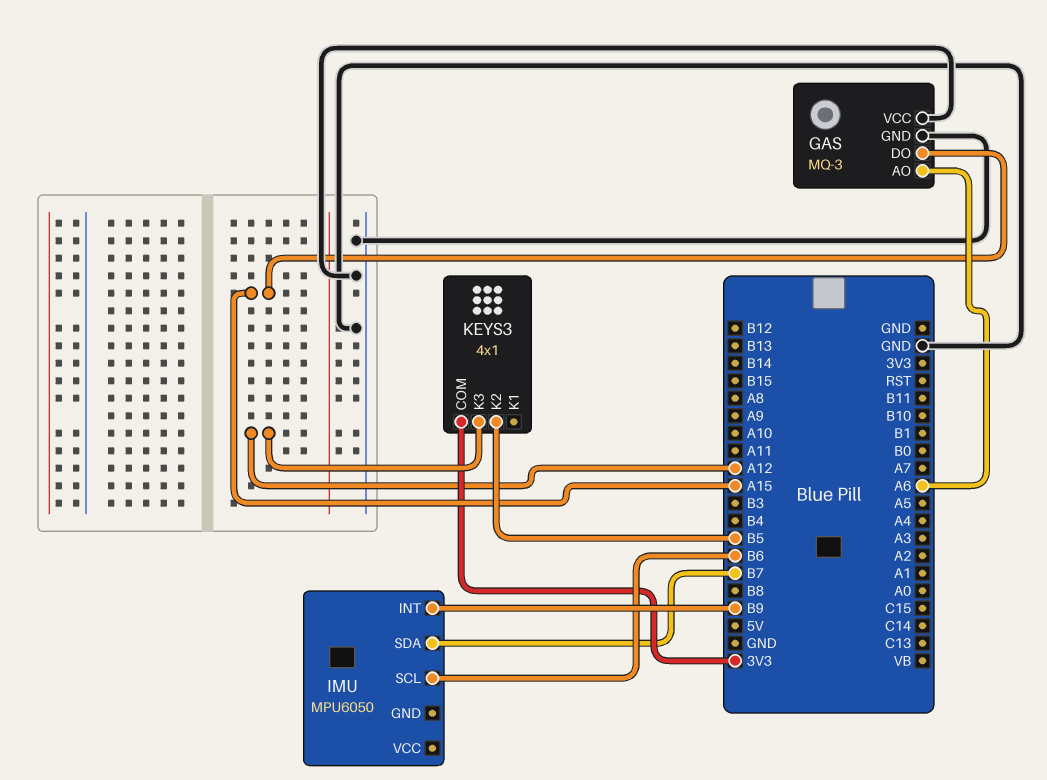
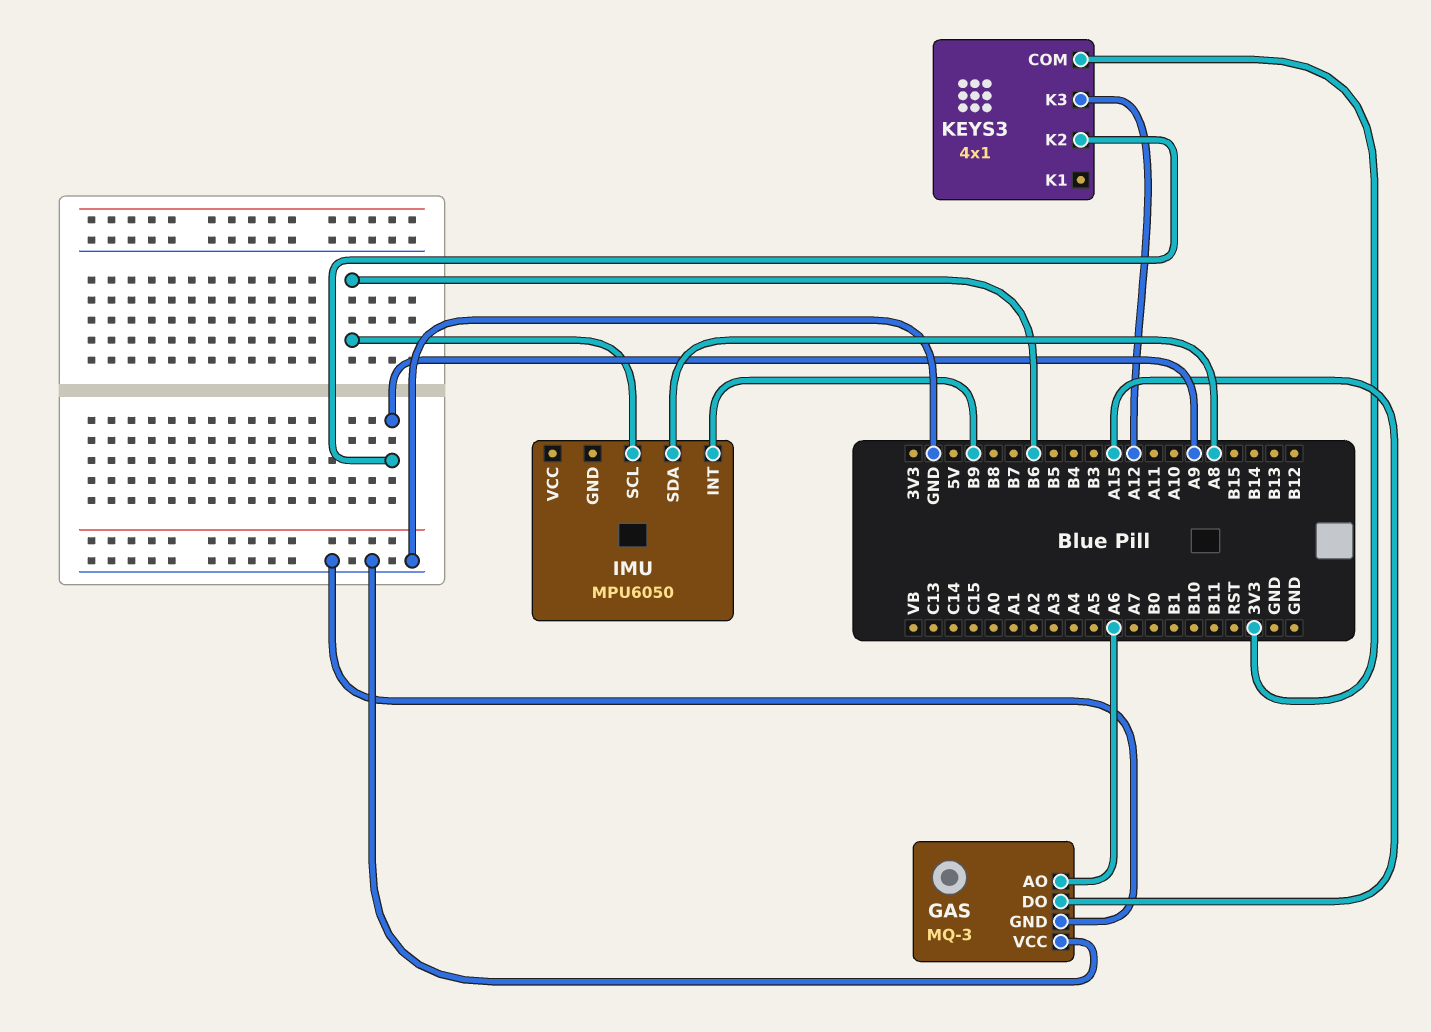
IMU pin SDA: B7 -> A8
KEYS3 pin K2: B5 -> A9

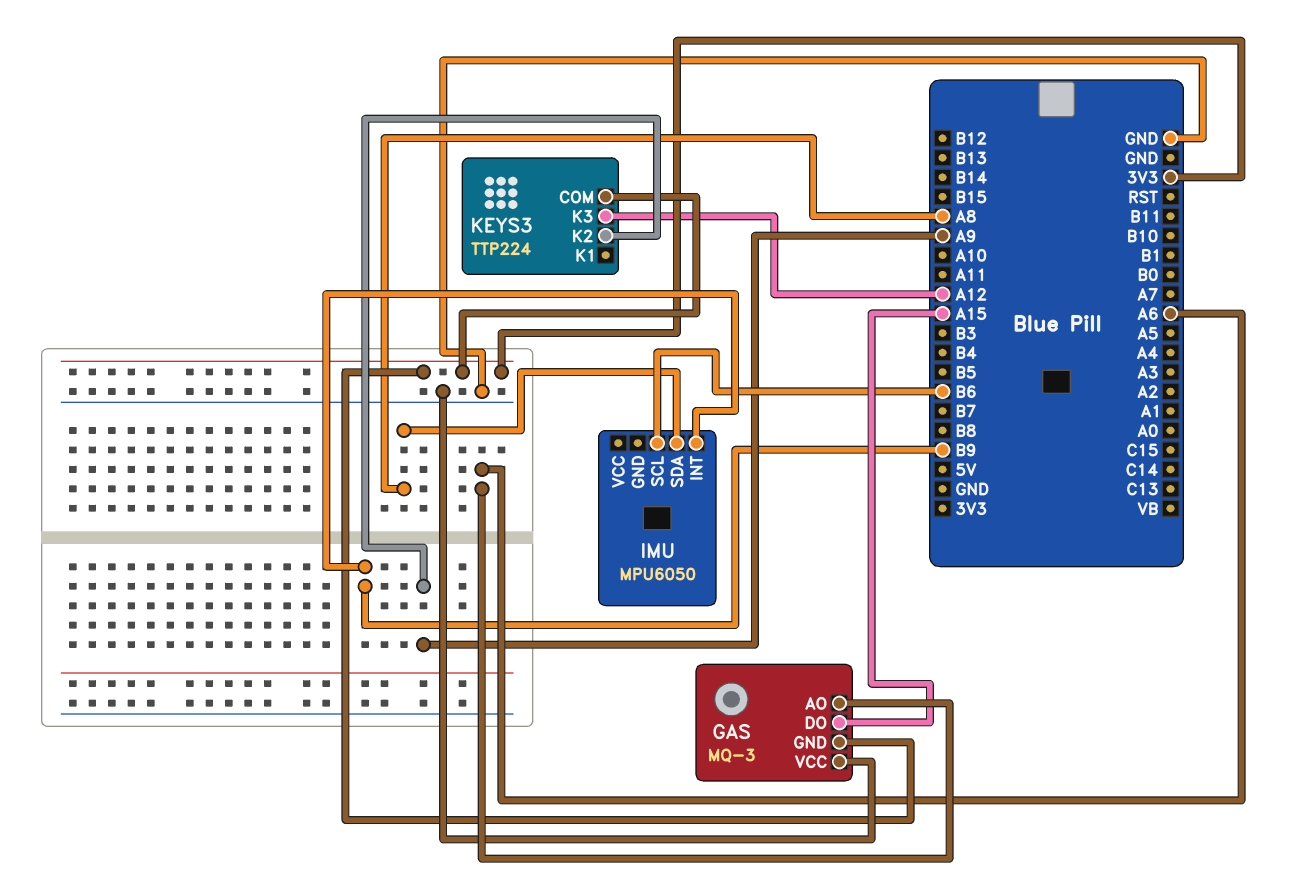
GAS pin GND: GND -> 3V3
KEYS3: 4x1 -> TTP224

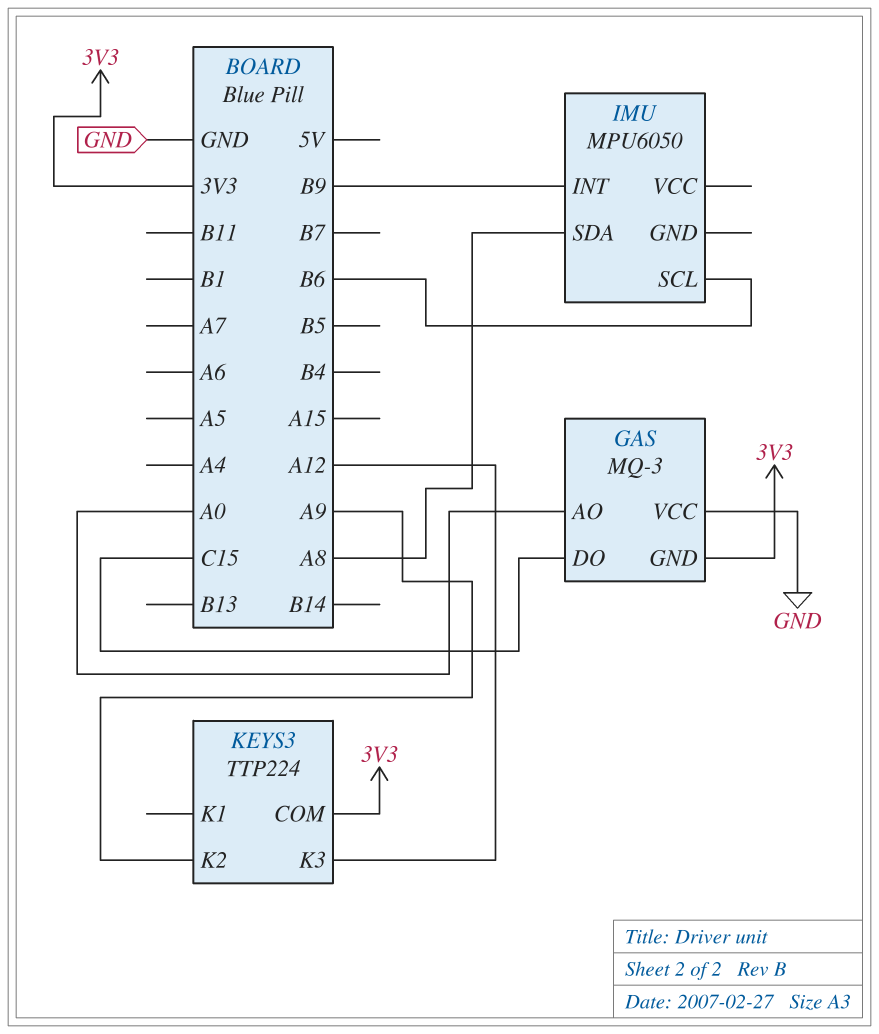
GAS pin AO: A6 -> A0
GAS pin DO: A15 -> C15

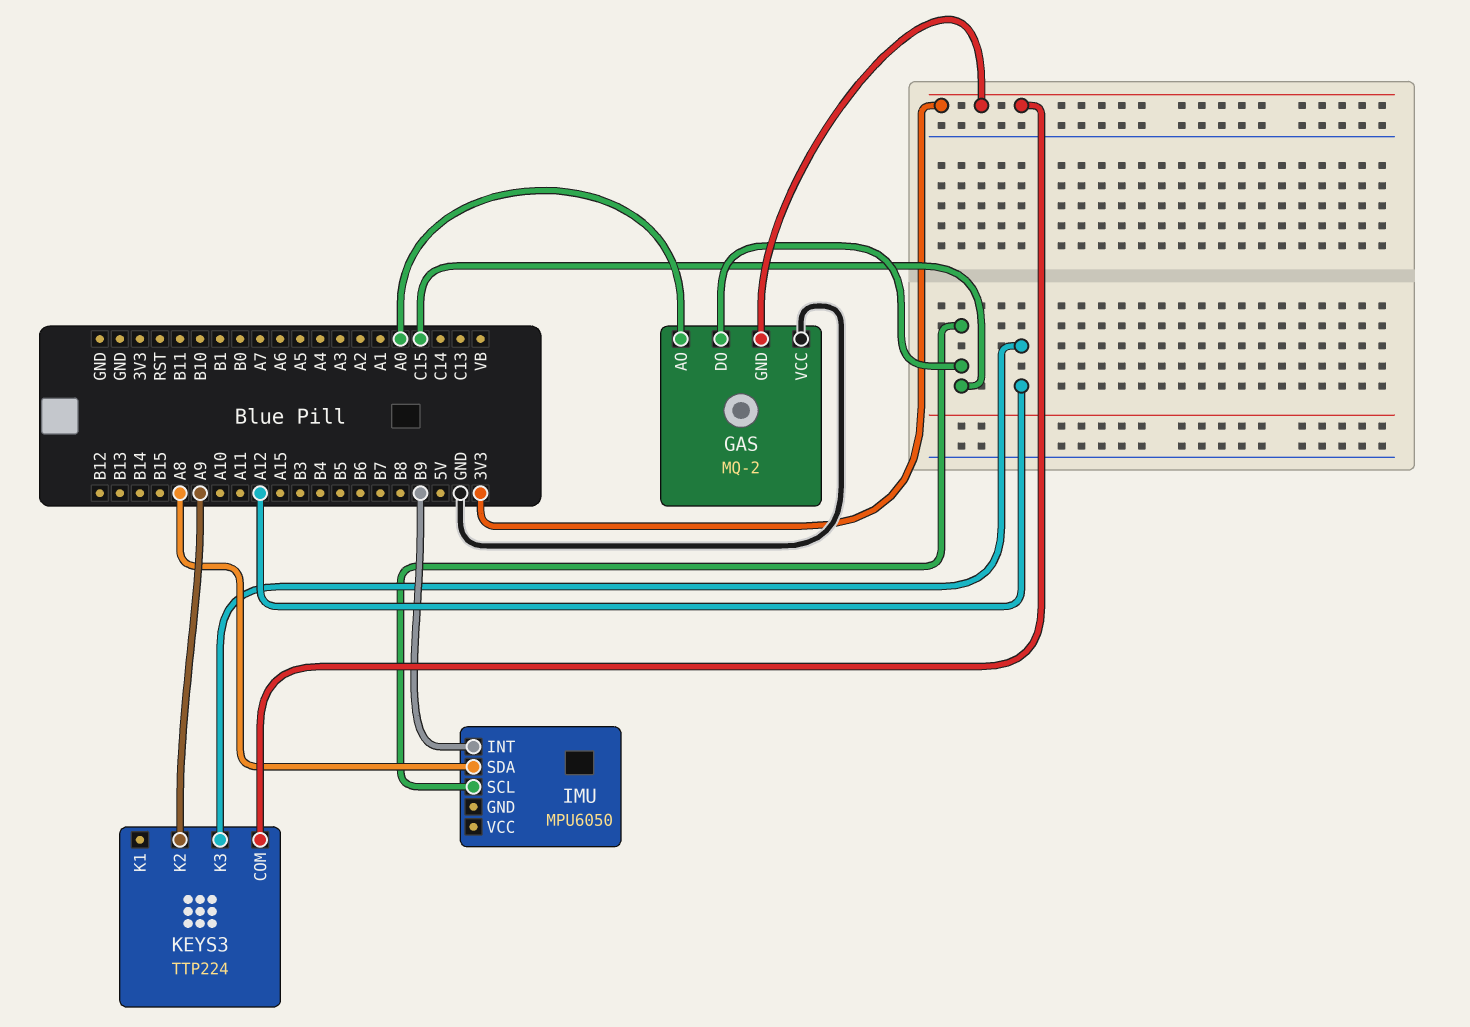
GAS: MQ-3 -> MQ-2
IMU pin SCL: B6 -> C15

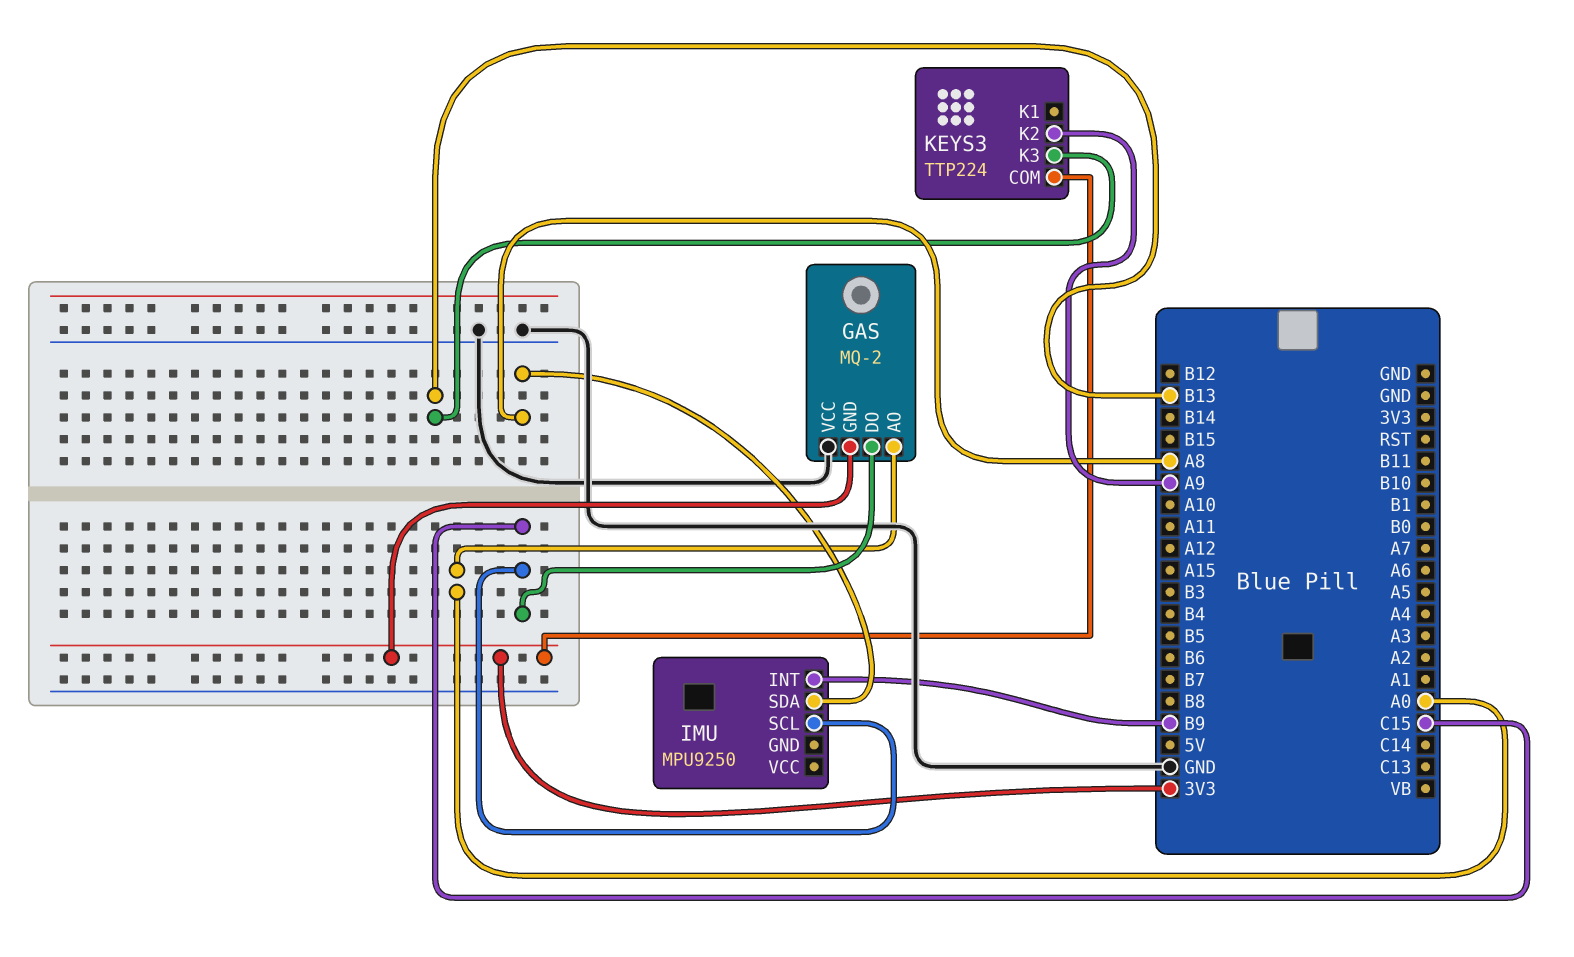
IMU: MPU6050 -> MPU9250
KEYS3 pin K3: A12 -> B13

